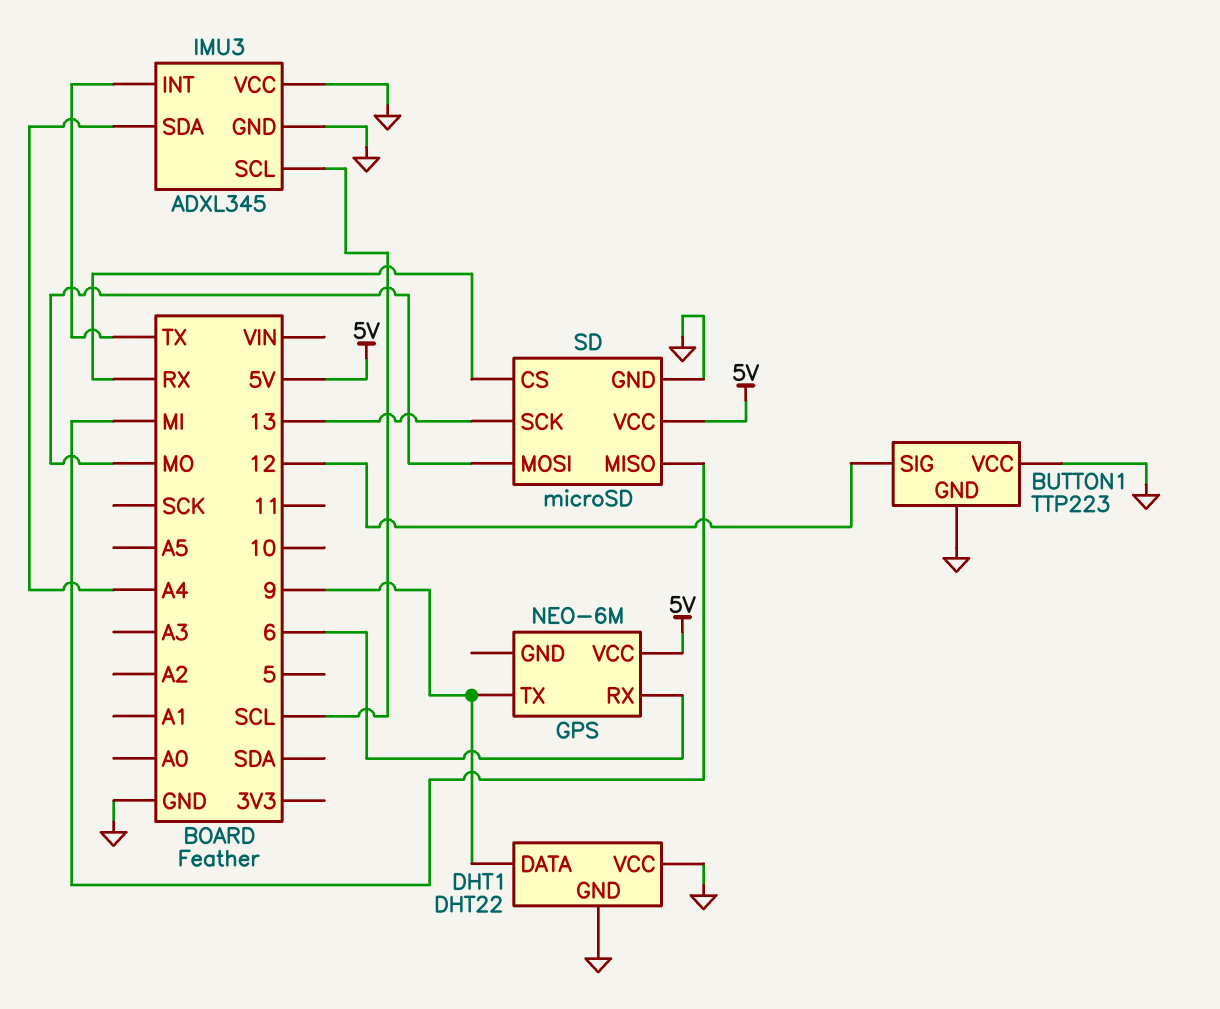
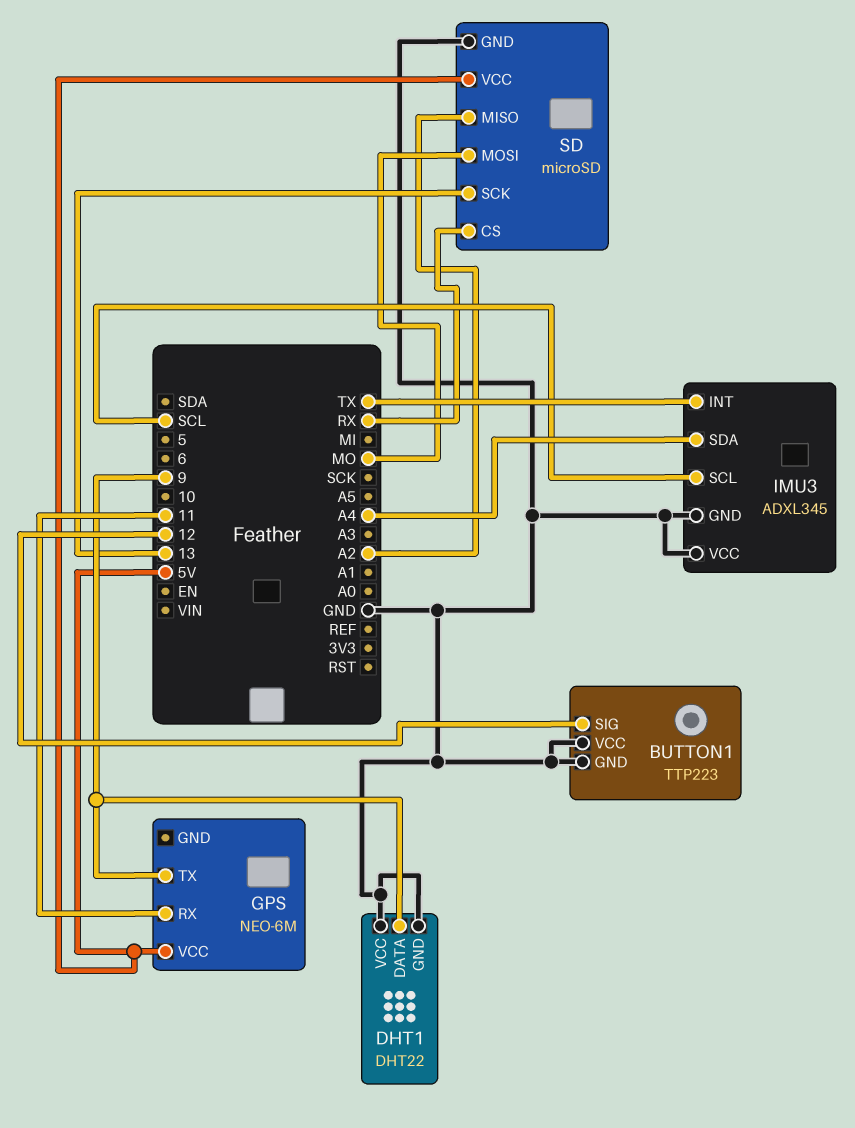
GPS pin RX: 6 -> 11
SD pin MISO: MI -> A2

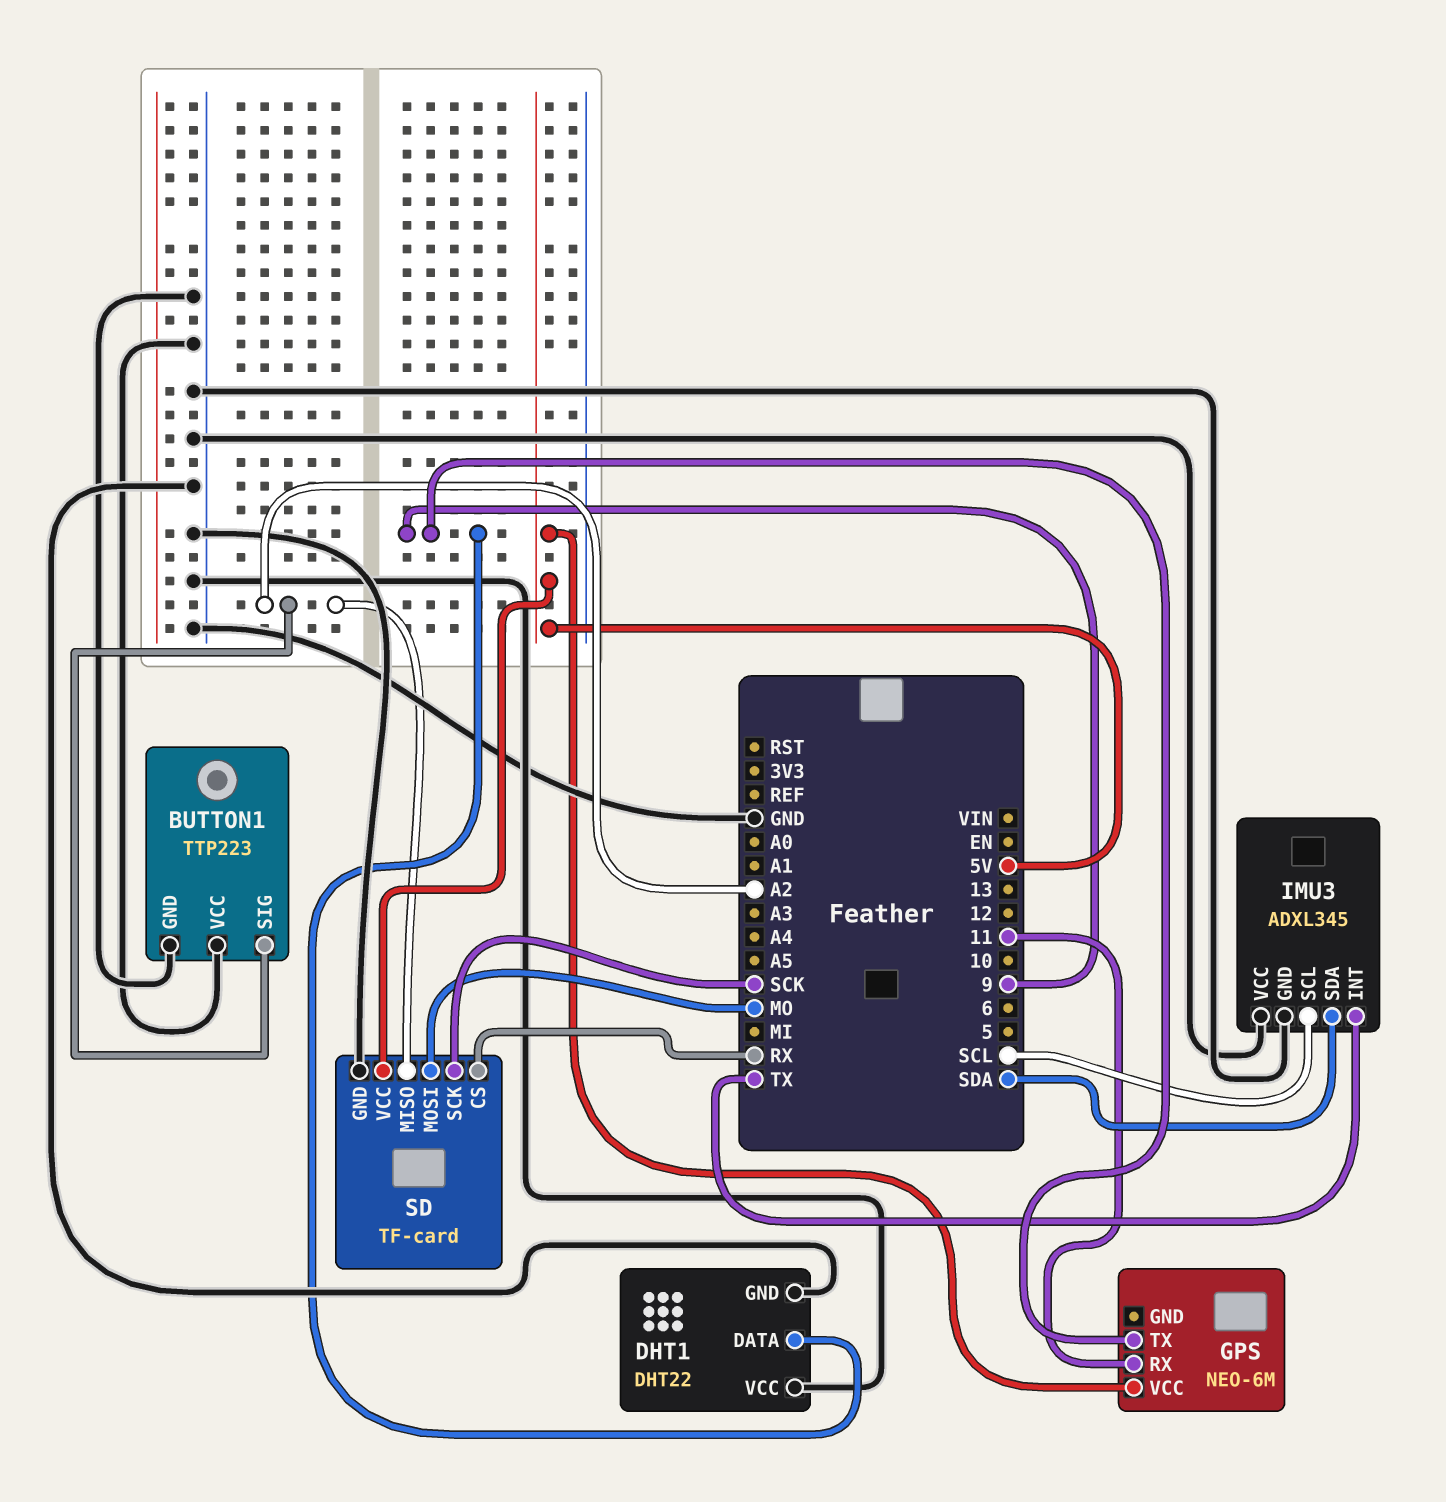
BUTTON1 pin SIG: 12 -> A2
IMU3 pin SDA: A4 -> SDA
SD: microSD -> TF-card
SD pin SCK: 13 -> SCK

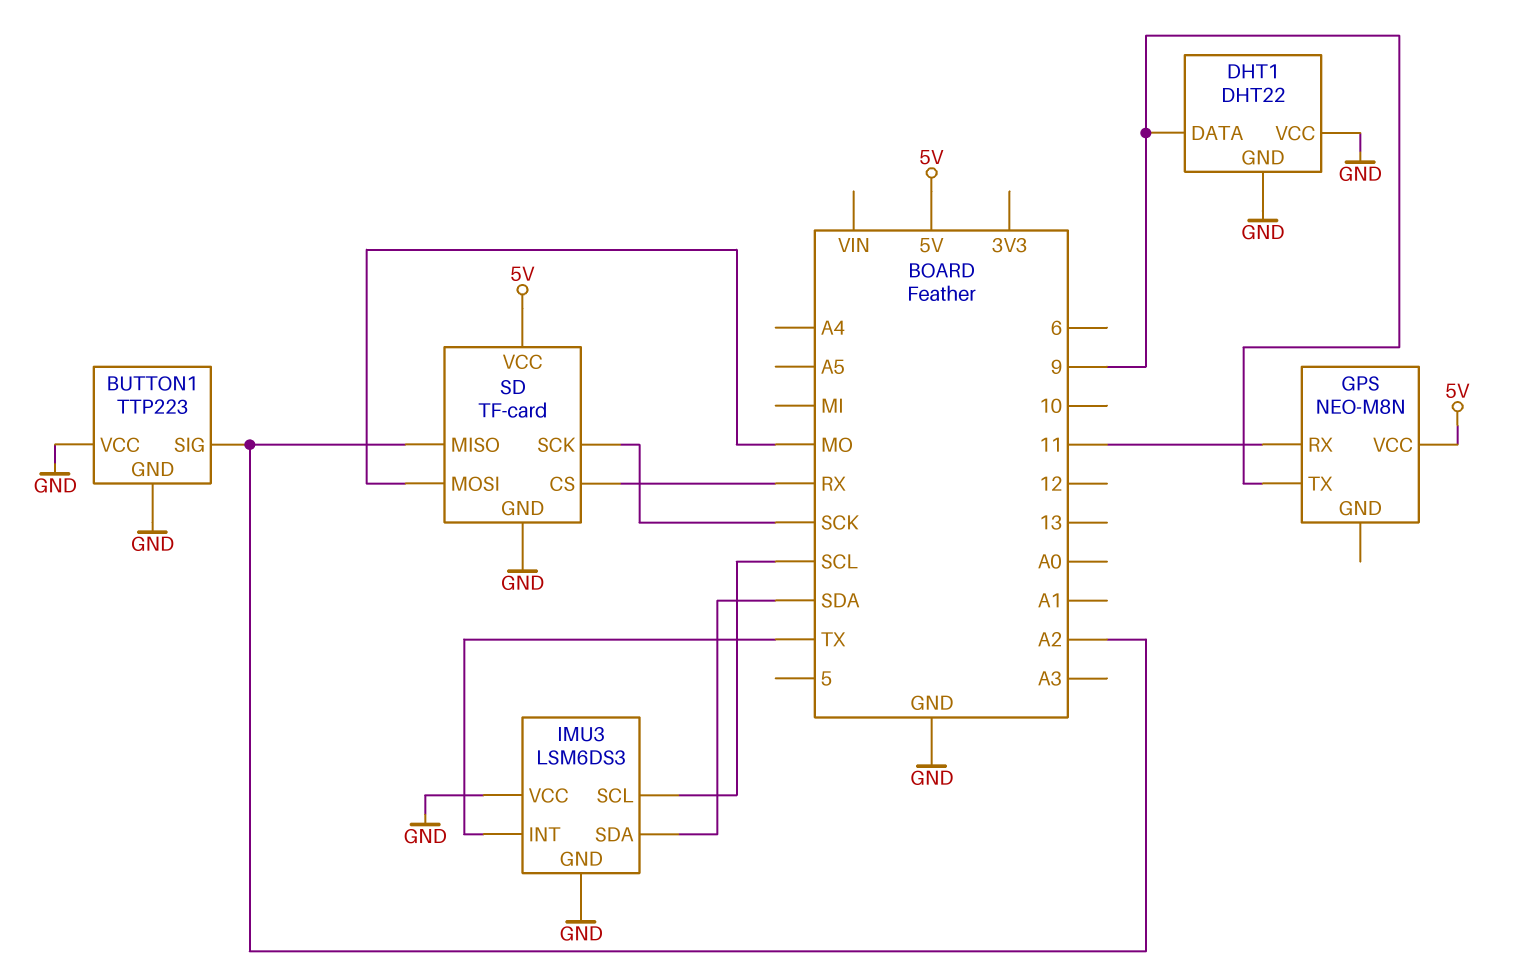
GPS: NEO-6M -> NEO-M8N
IMU3: ADXL345 -> LSM6DS3

